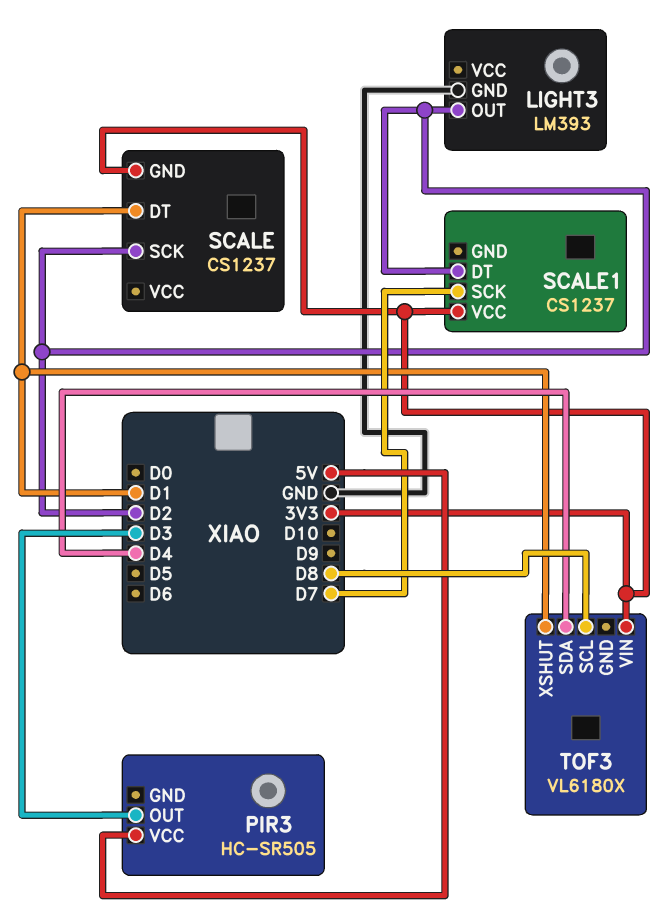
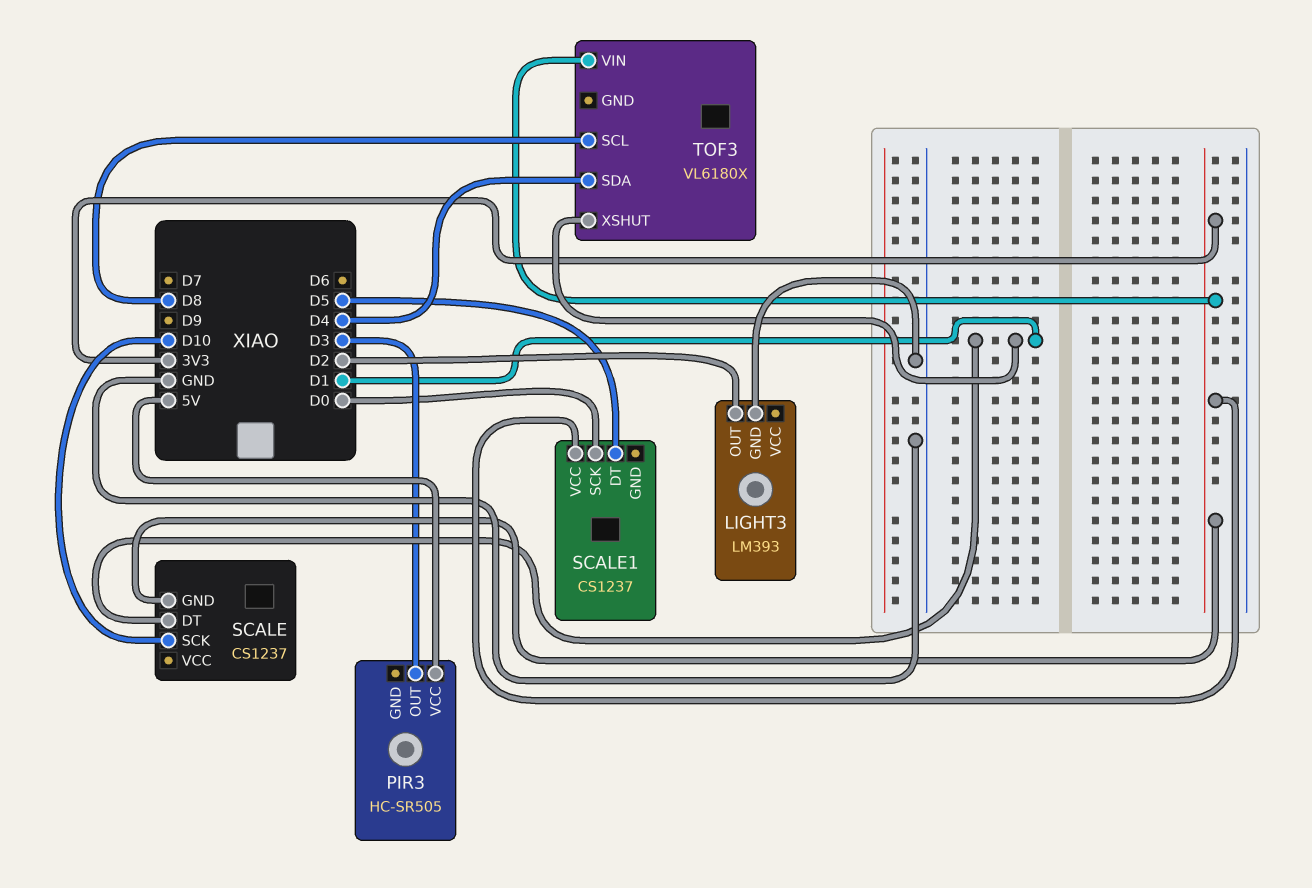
SCALE pin SCK: D2 -> D10
SCALE1 pin DT: D2 -> D5
SCALE1 pin SCK: D7 -> D0

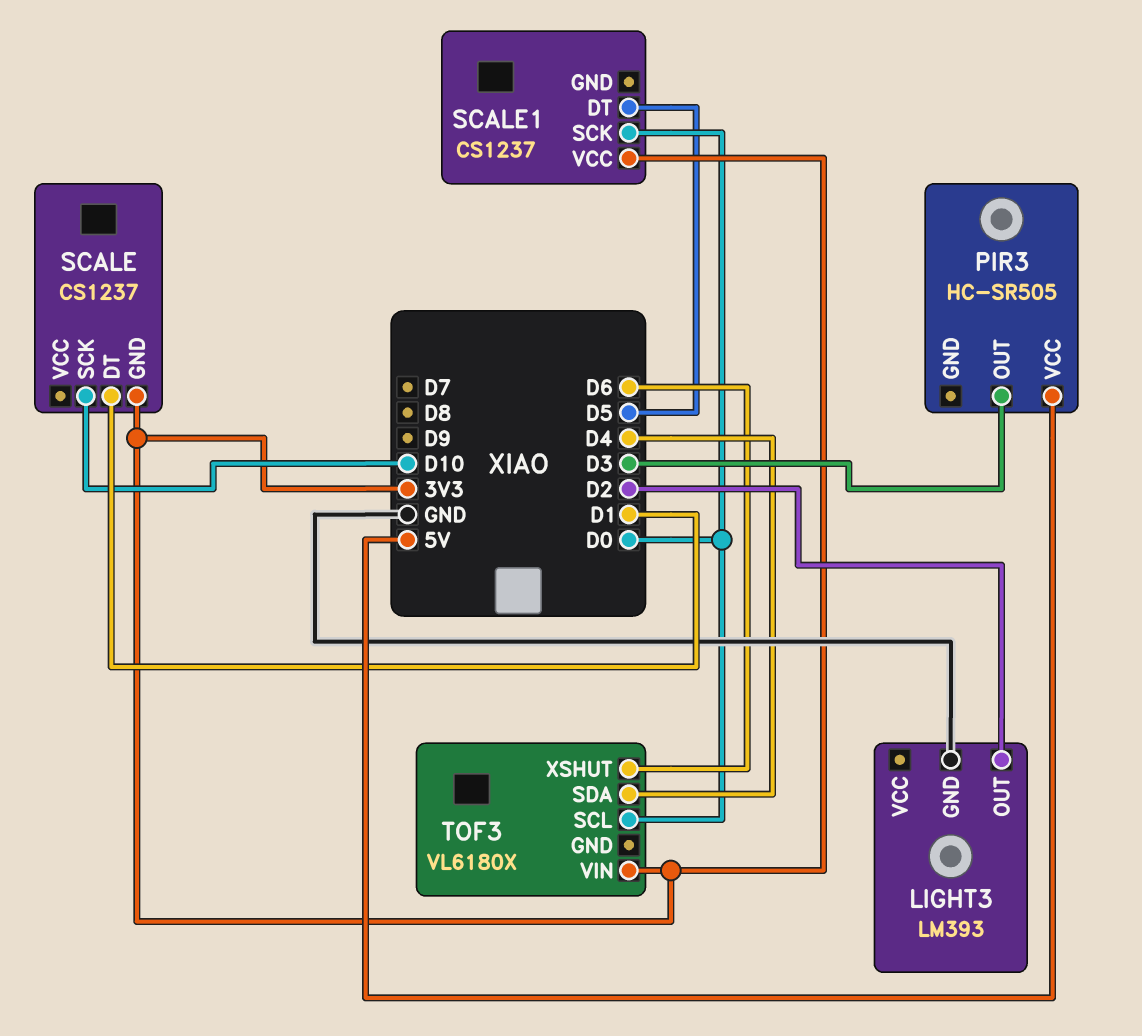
TOF3 pin SCL: D8 -> D0
TOF3 pin XSHUT: D1 -> D6

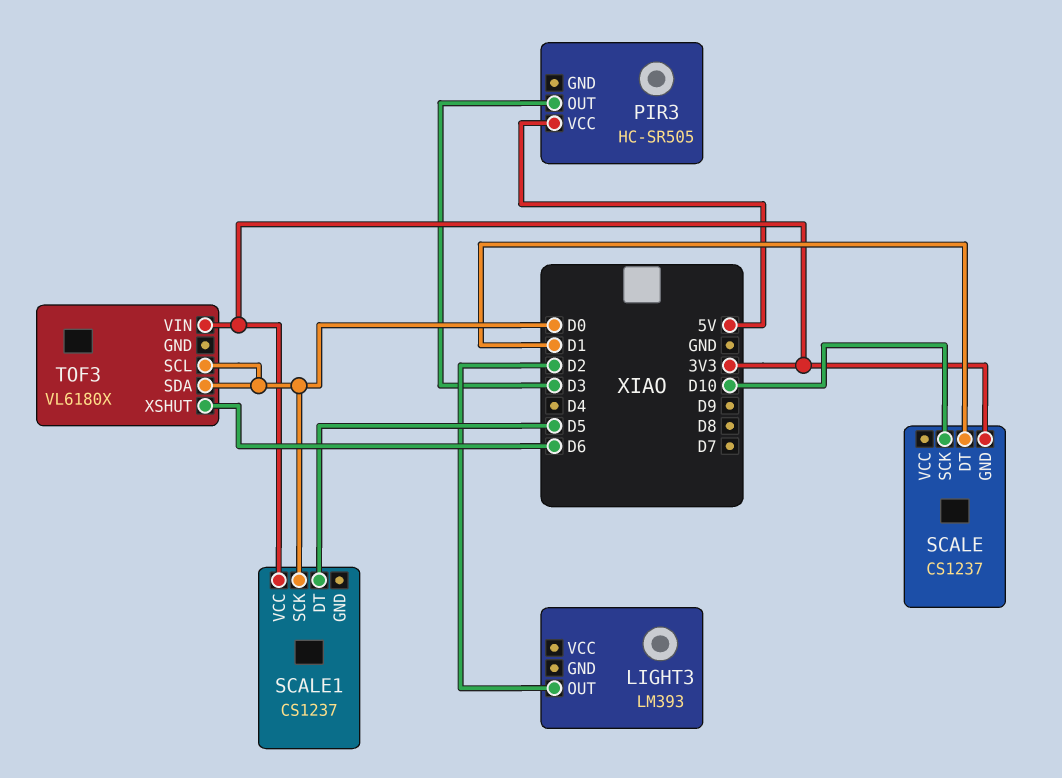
LIGHT3 pin GND: GND -> none
TOF3 pin SDA: D4 -> D0

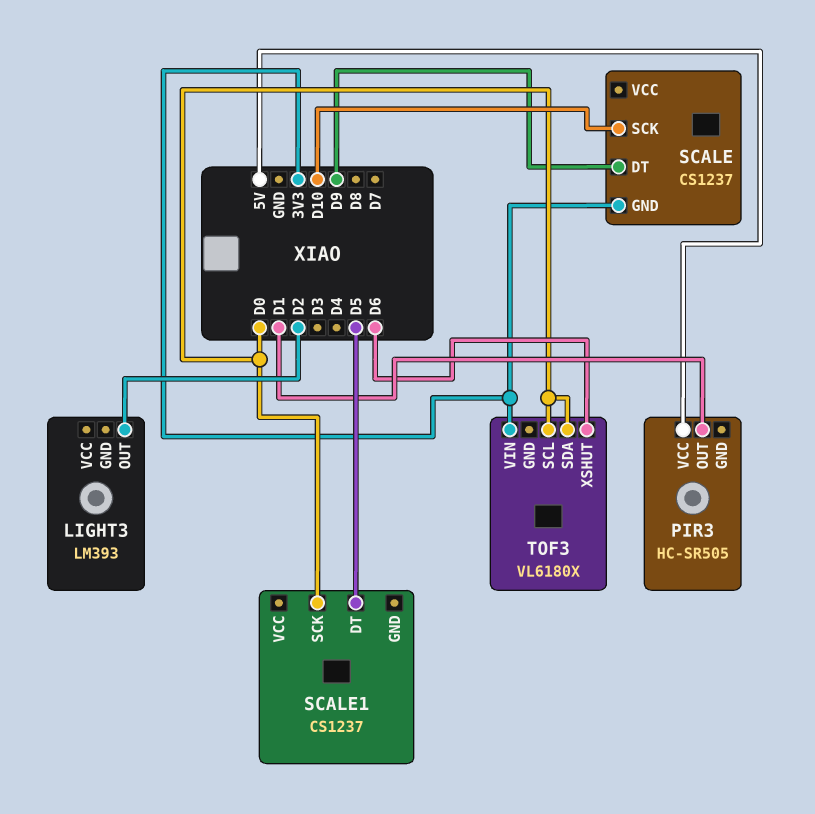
PIR3 pin OUT: D3 -> D1
SCALE pin DT: D1 -> D9
SCALE1 pin VCC: 3V3 -> none

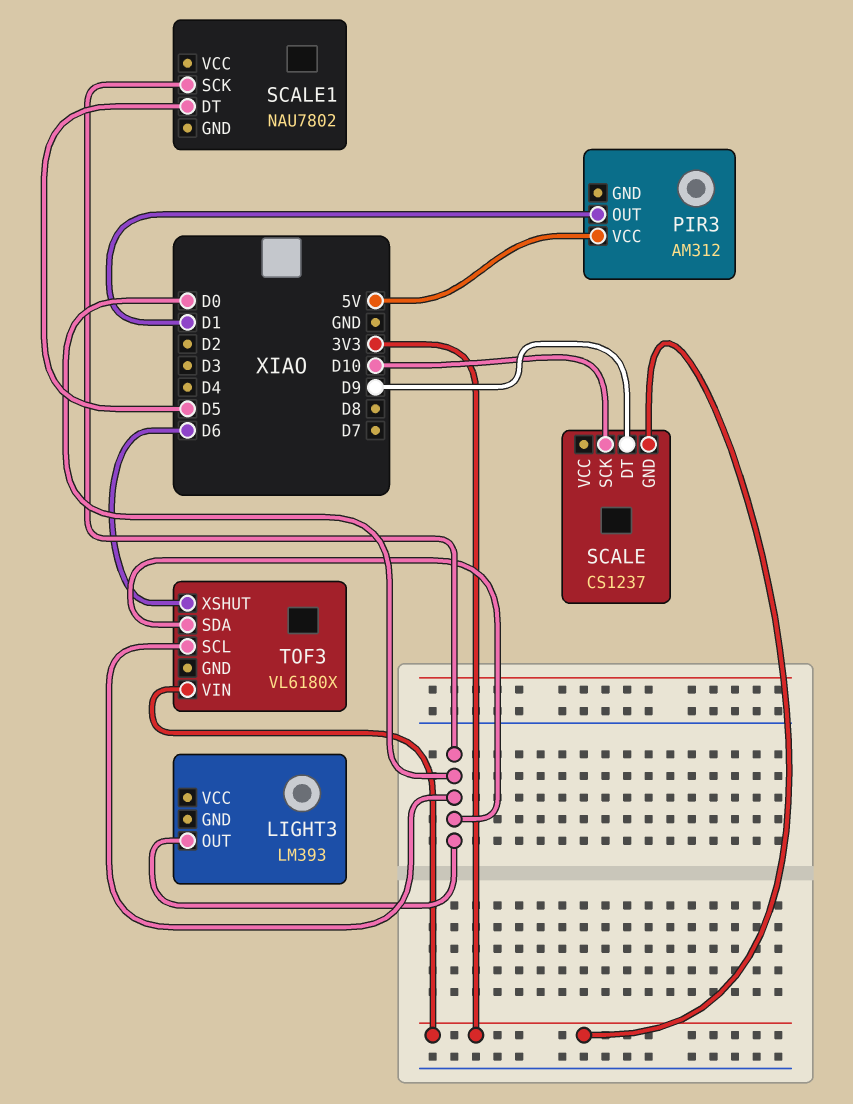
LIGHT3 pin OUT: D2 -> D0
PIR3: HC-SR505 -> AM312
SCALE1: CS1237 -> NAU7802

